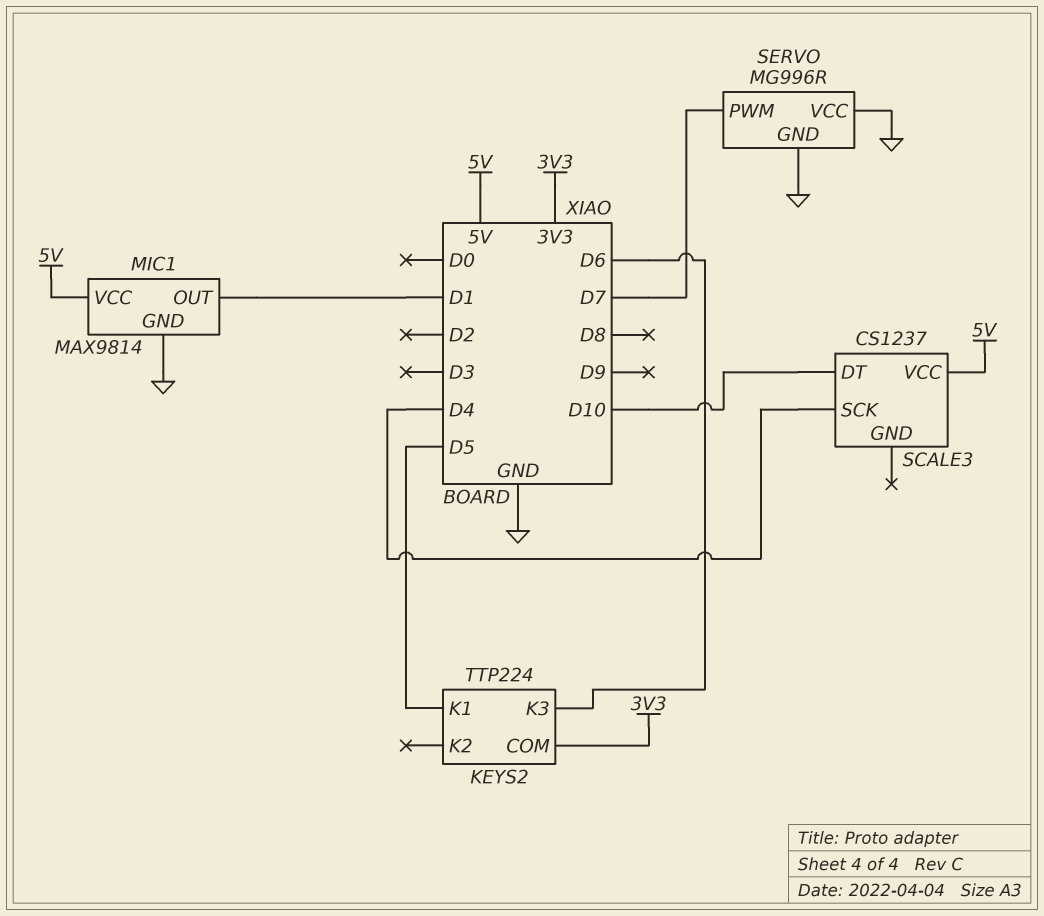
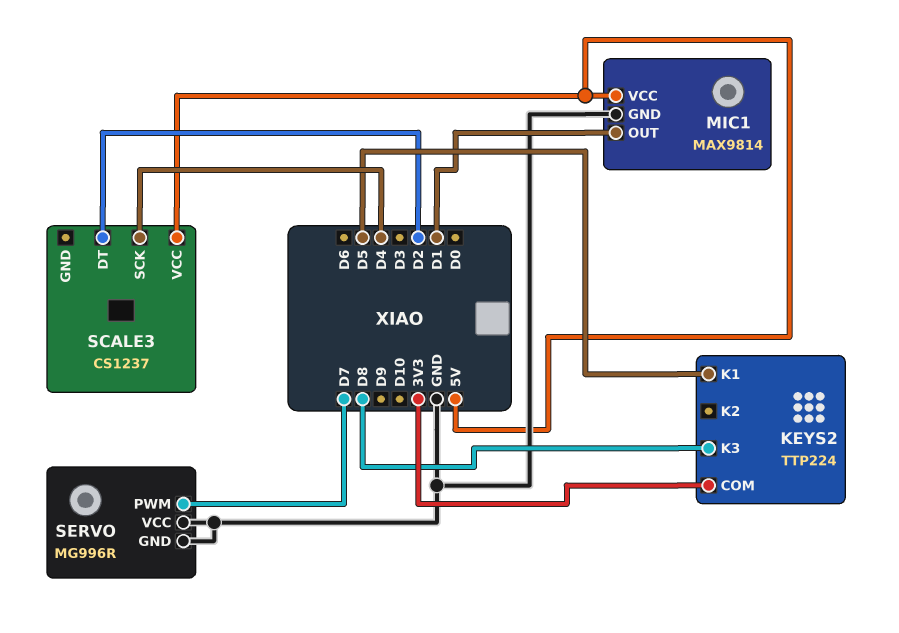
KEYS2 pin K3: D6 -> D8
SCALE3 pin DT: D10 -> D2

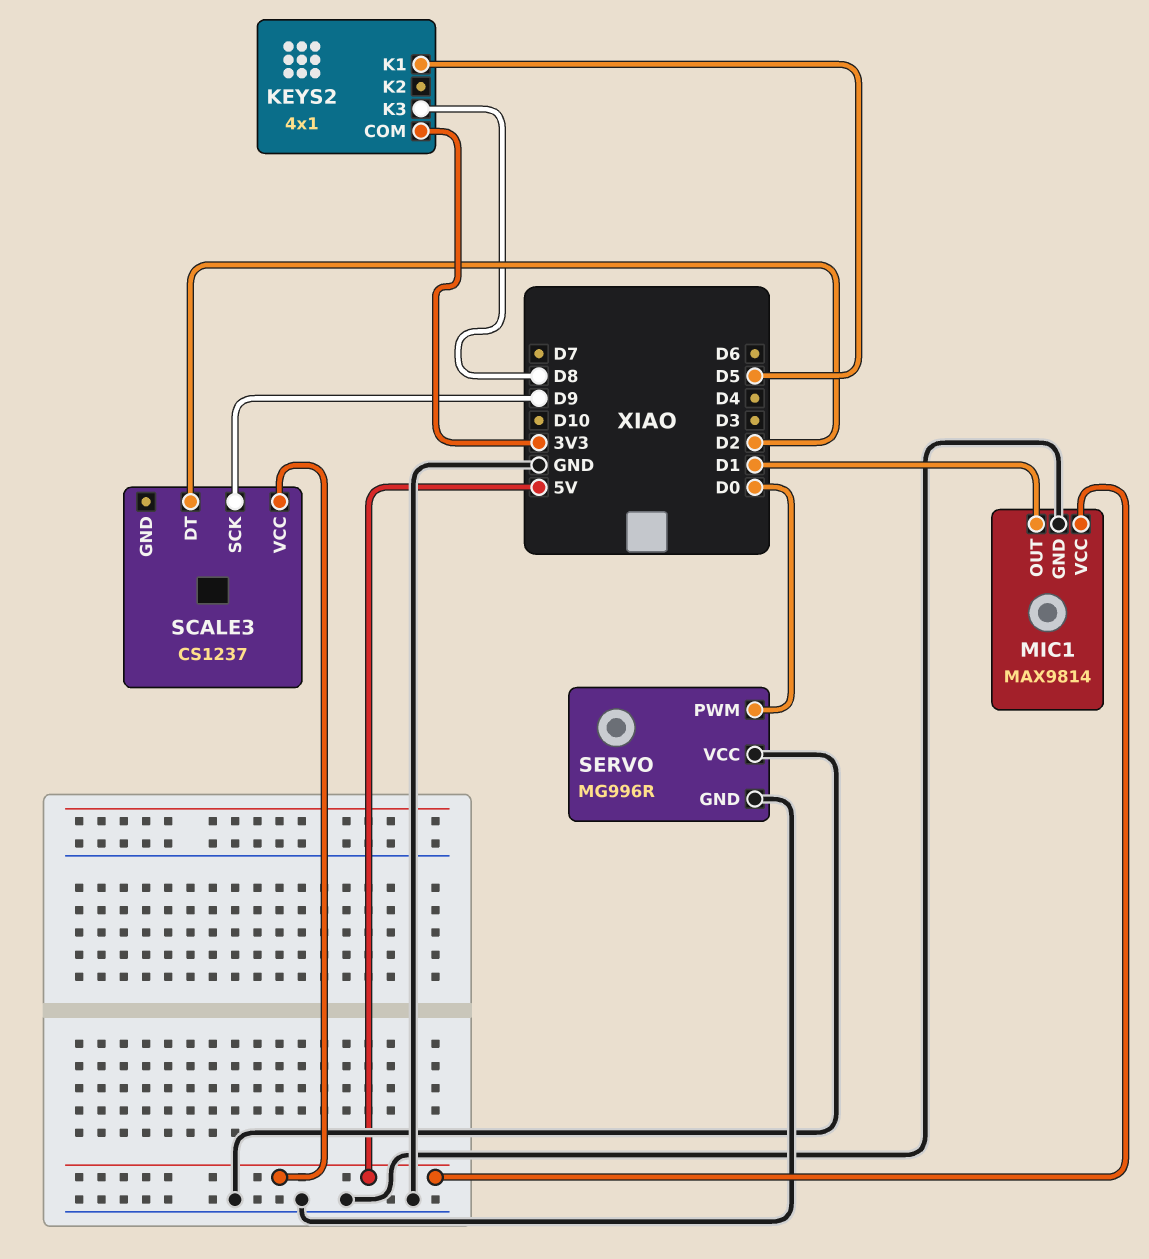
KEYS2: TTP224 -> 4x1
SCALE3 pin SCK: D4 -> D9
SERVO pin PWM: D7 -> D0

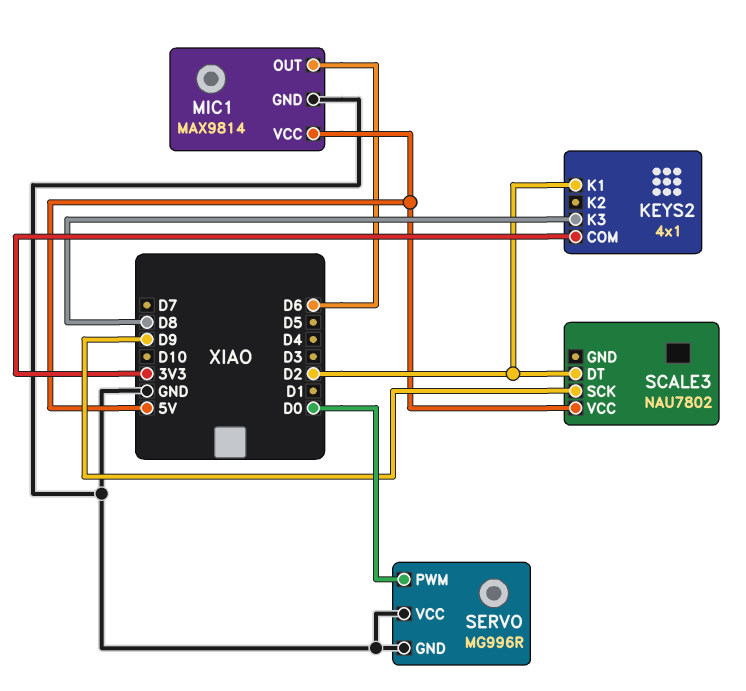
KEYS2 pin K1: D5 -> D2
MIC1 pin OUT: D1 -> D6
SCALE3: CS1237 -> NAU7802

